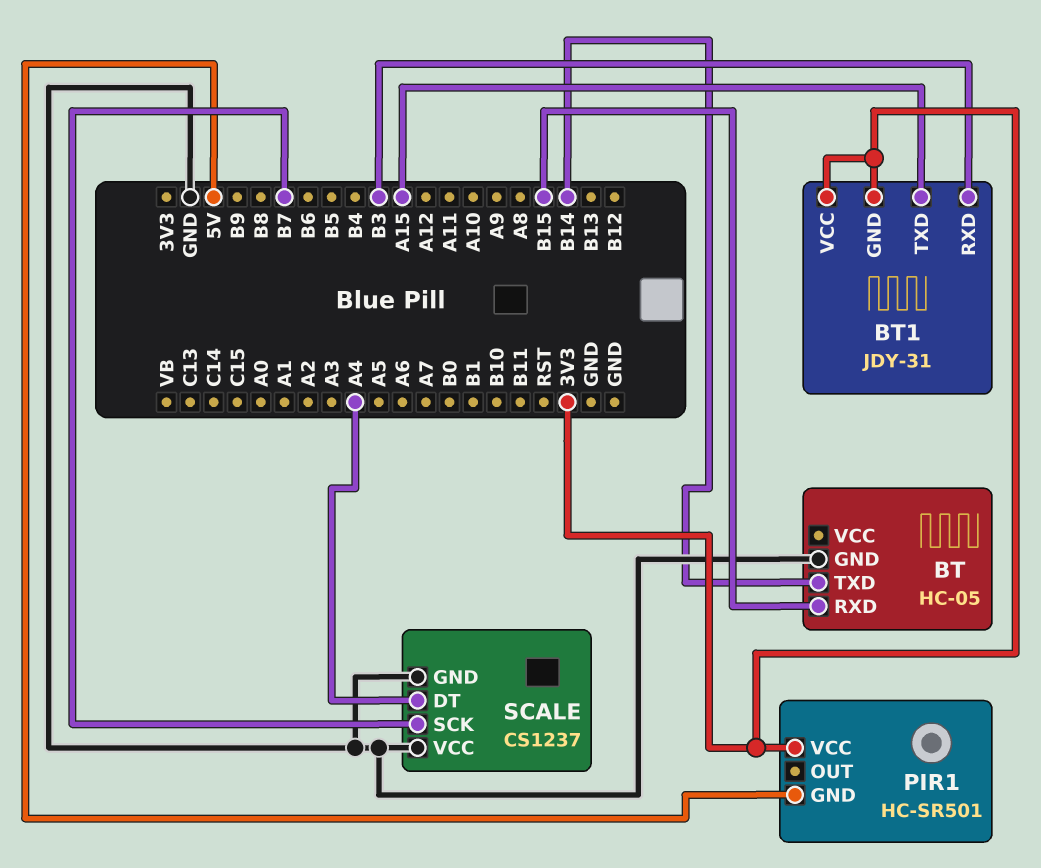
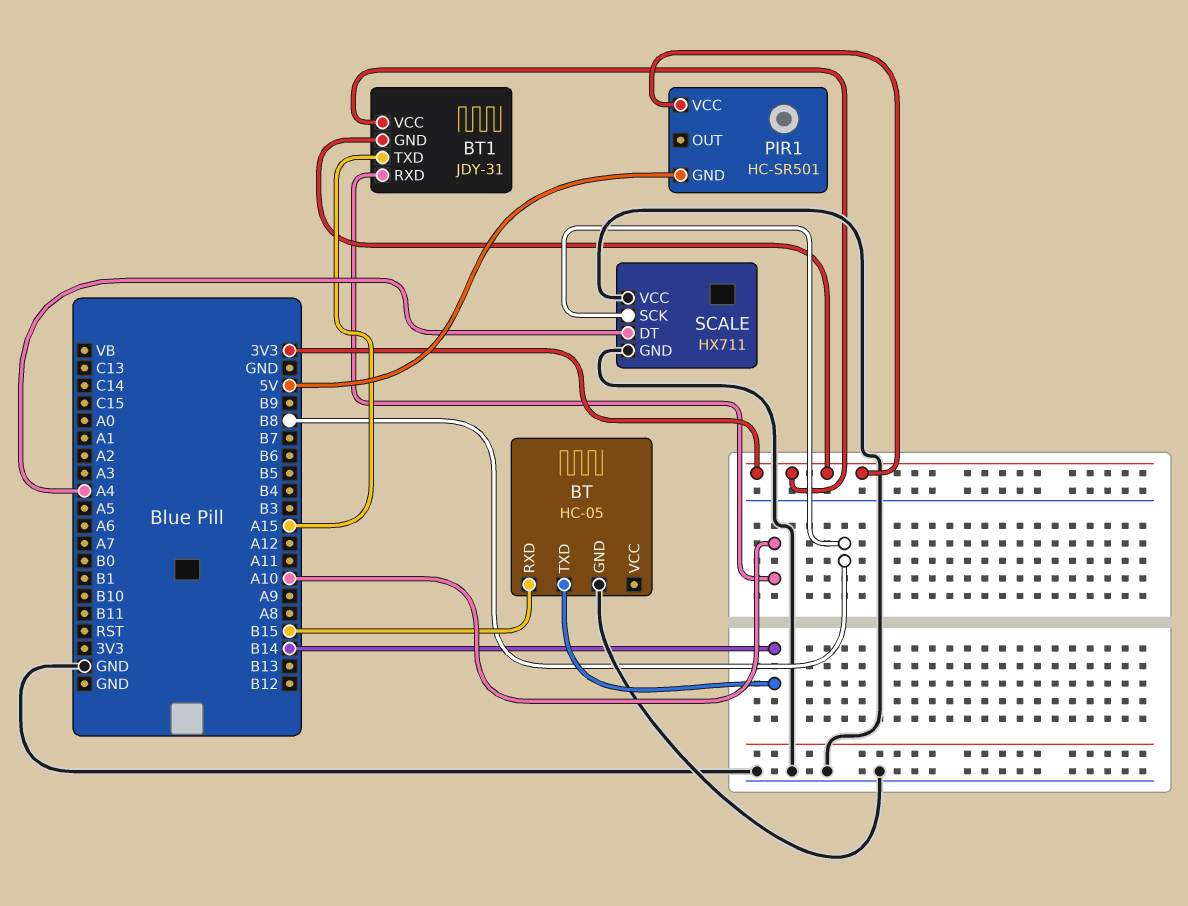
BT1 pin RXD: B3 -> A10
SCALE: CS1237 -> HX711
SCALE pin SCK: B7 -> B8

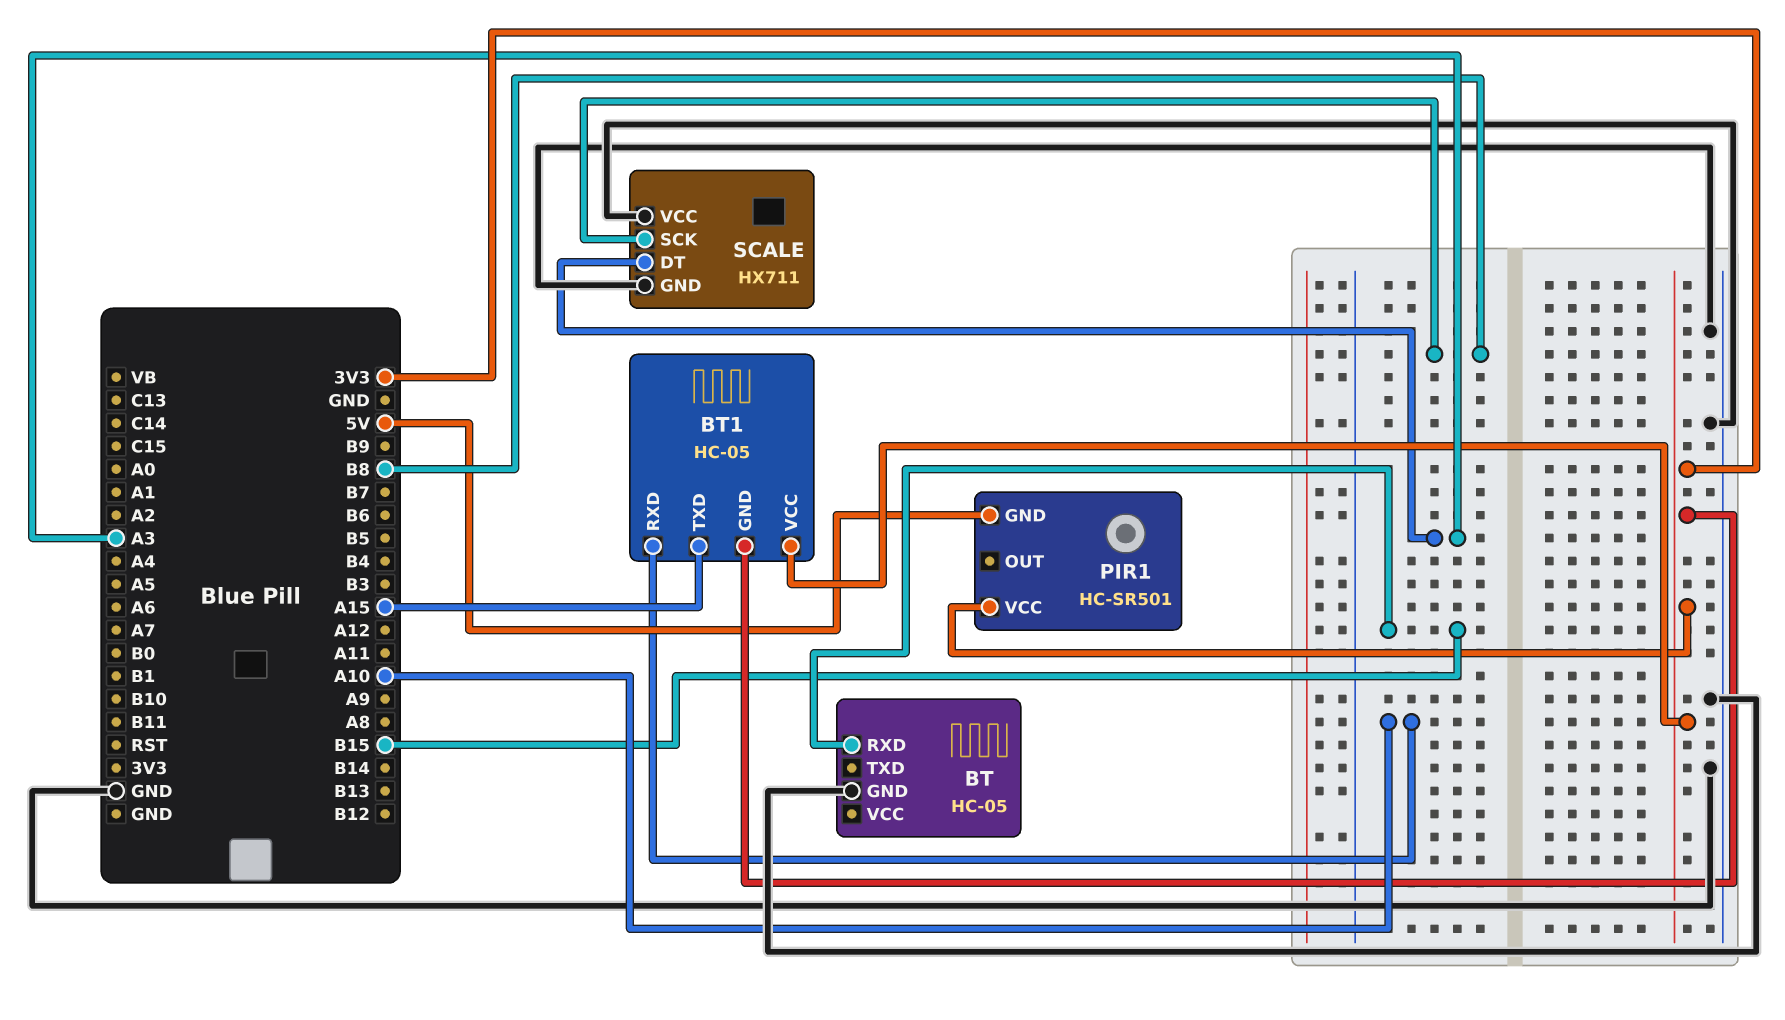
BT pin TXD: B14 -> none
BT1: JDY-31 -> HC-05
SCALE pin DT: A4 -> A3

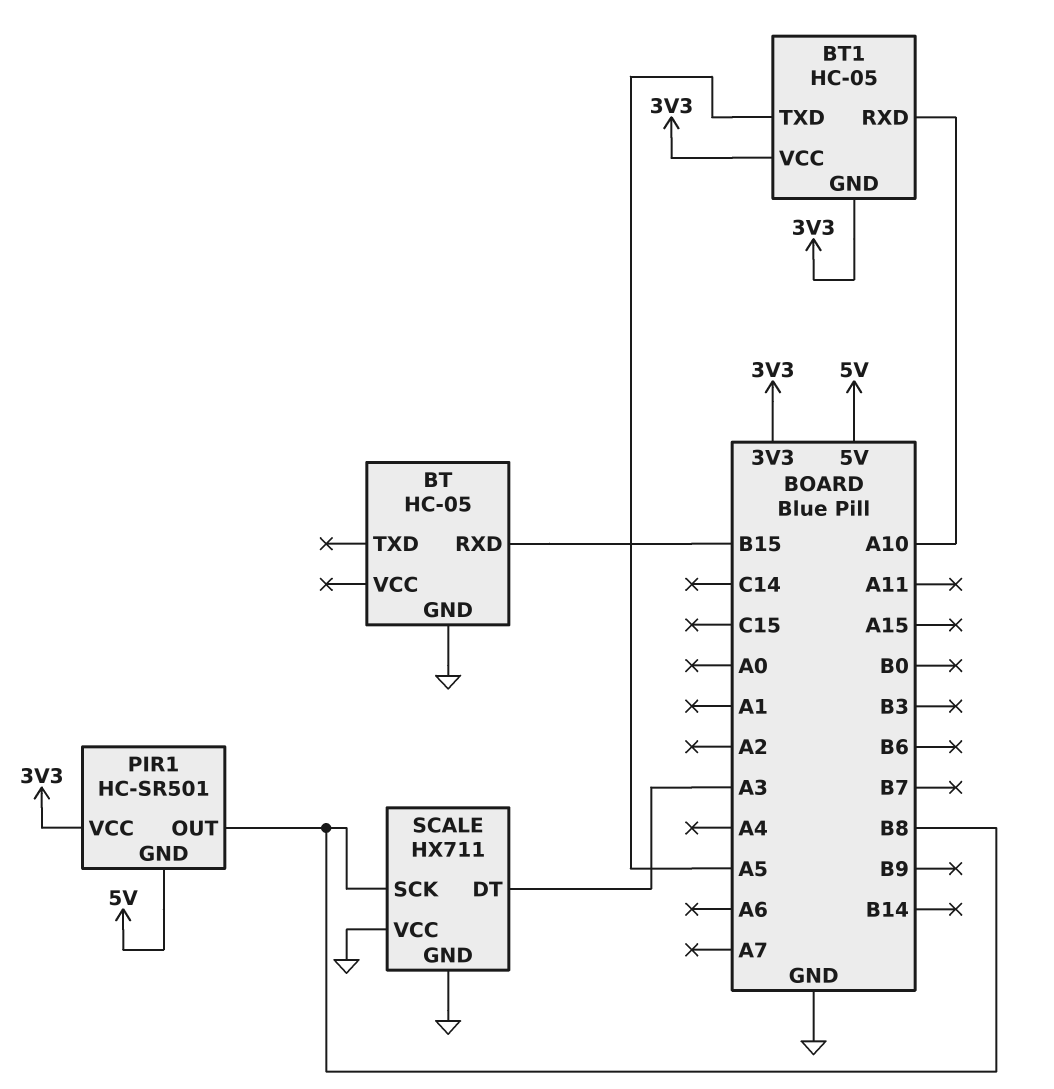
BT1 pin TXD: A15 -> A5
PIR1 pin OUT: none -> B8

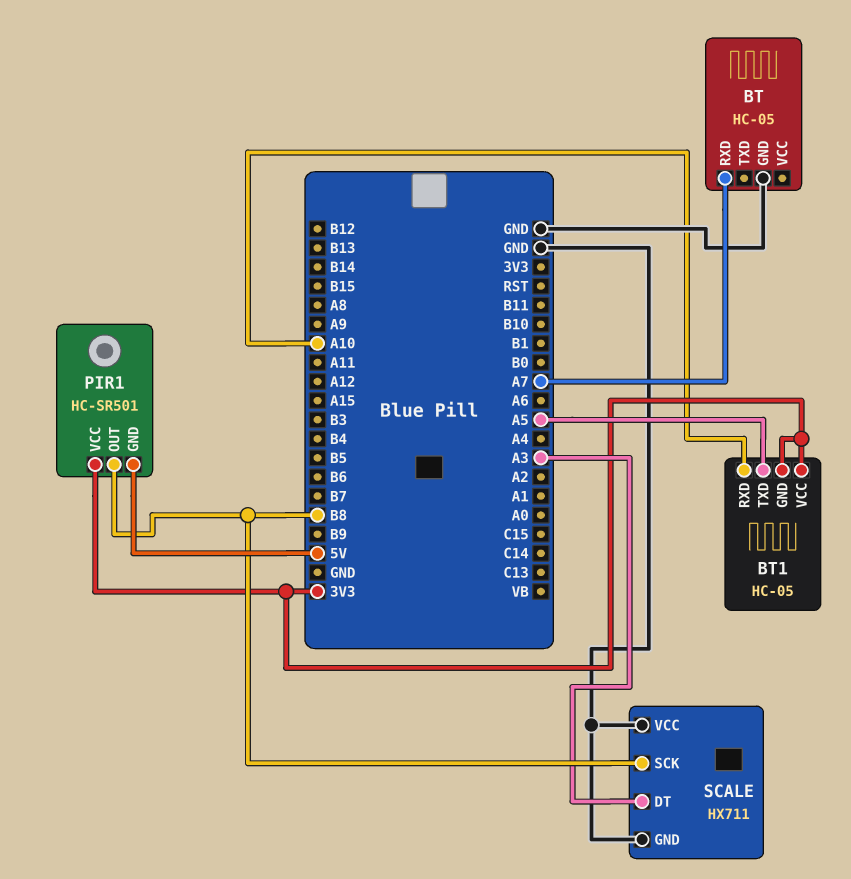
BT pin RXD: B15 -> A7

